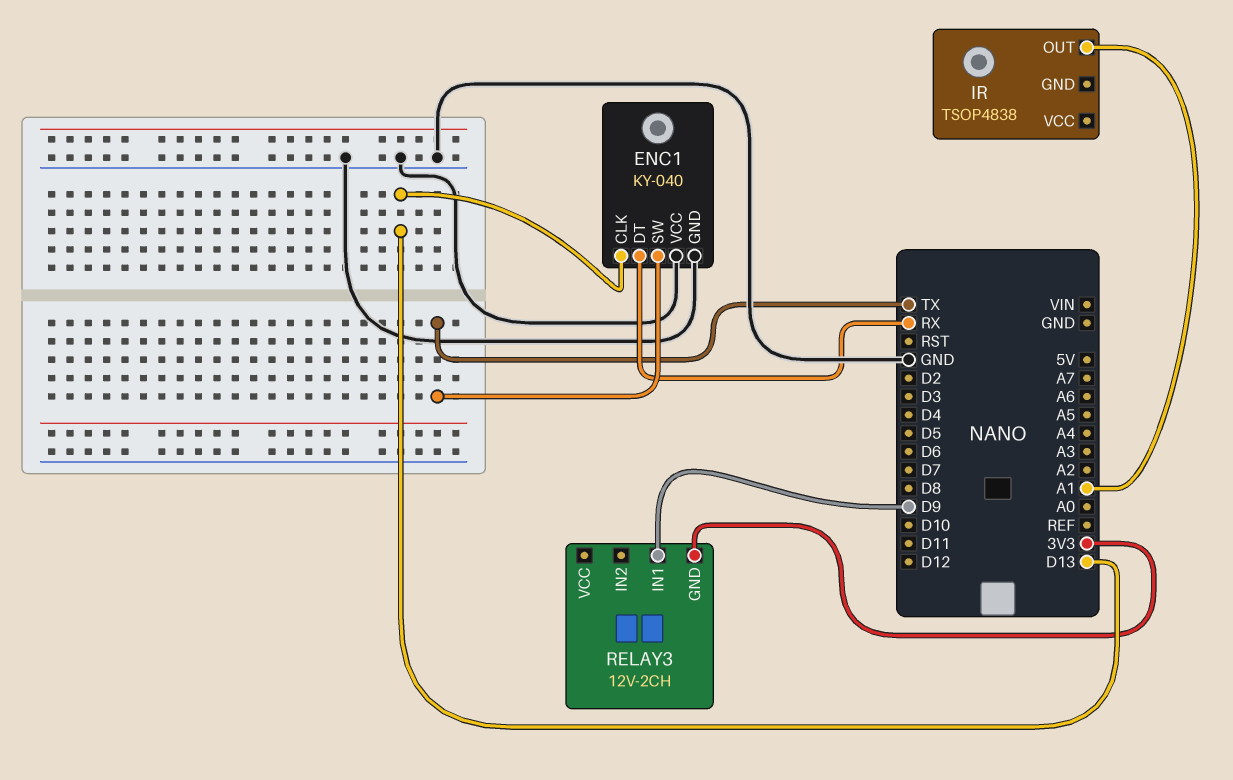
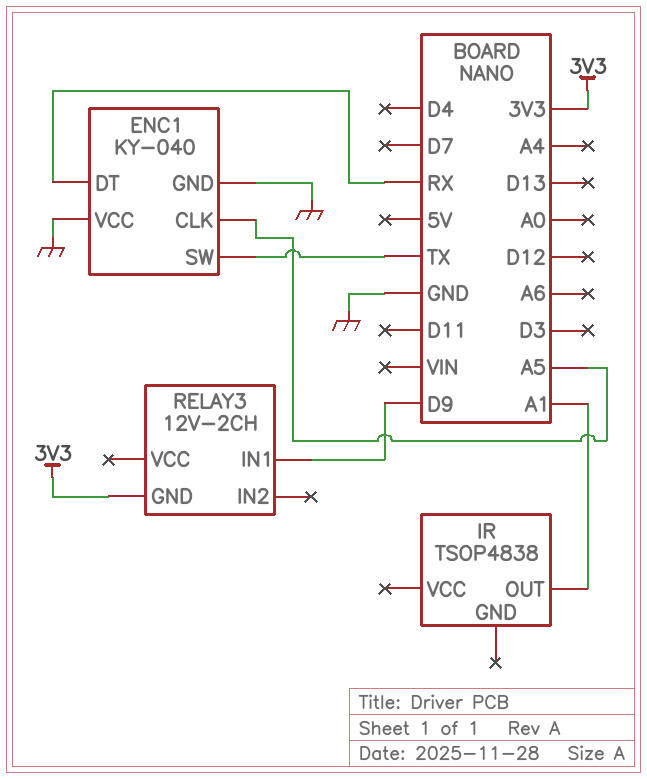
ENC1 pin CLK: D13 -> A5

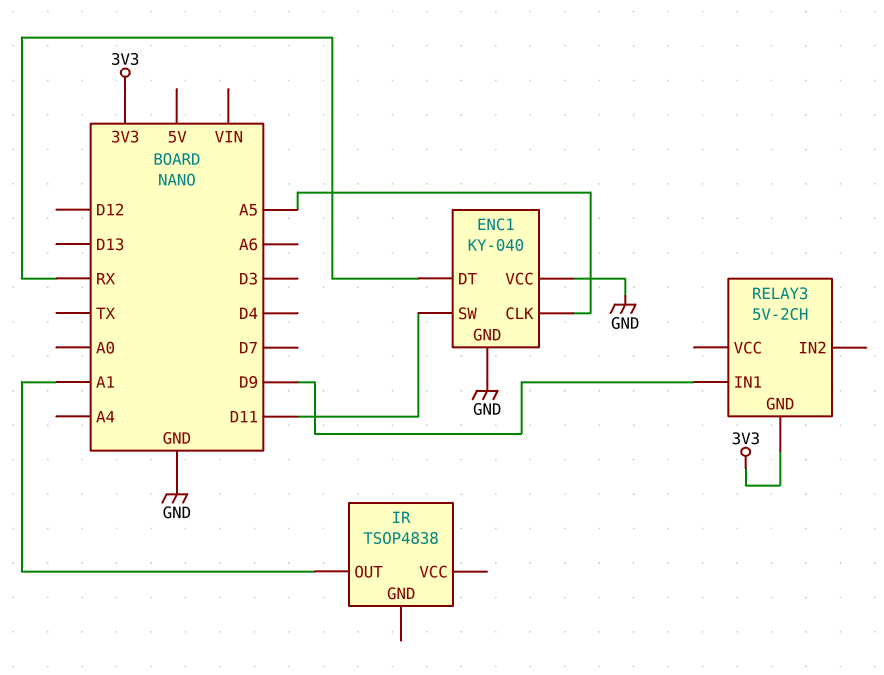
ENC1 pin SW: TX -> D11
RELAY3: 12V-2CH -> 5V-2CH

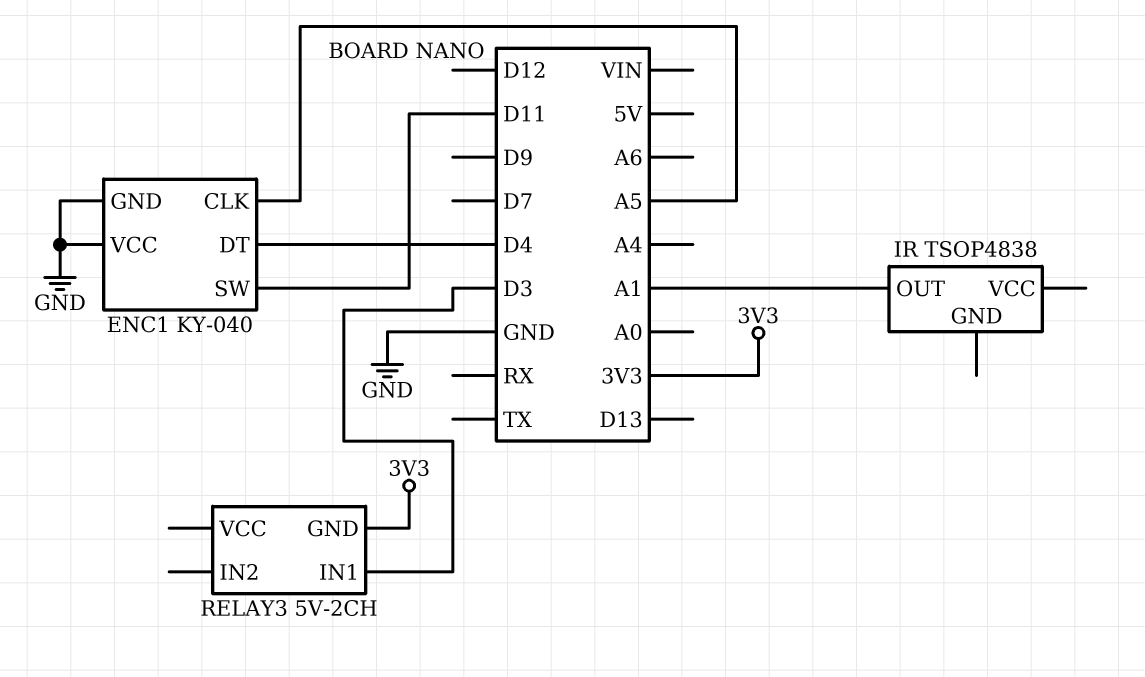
ENC1 pin DT: RX -> D4
RELAY3 pin IN1: D9 -> D3

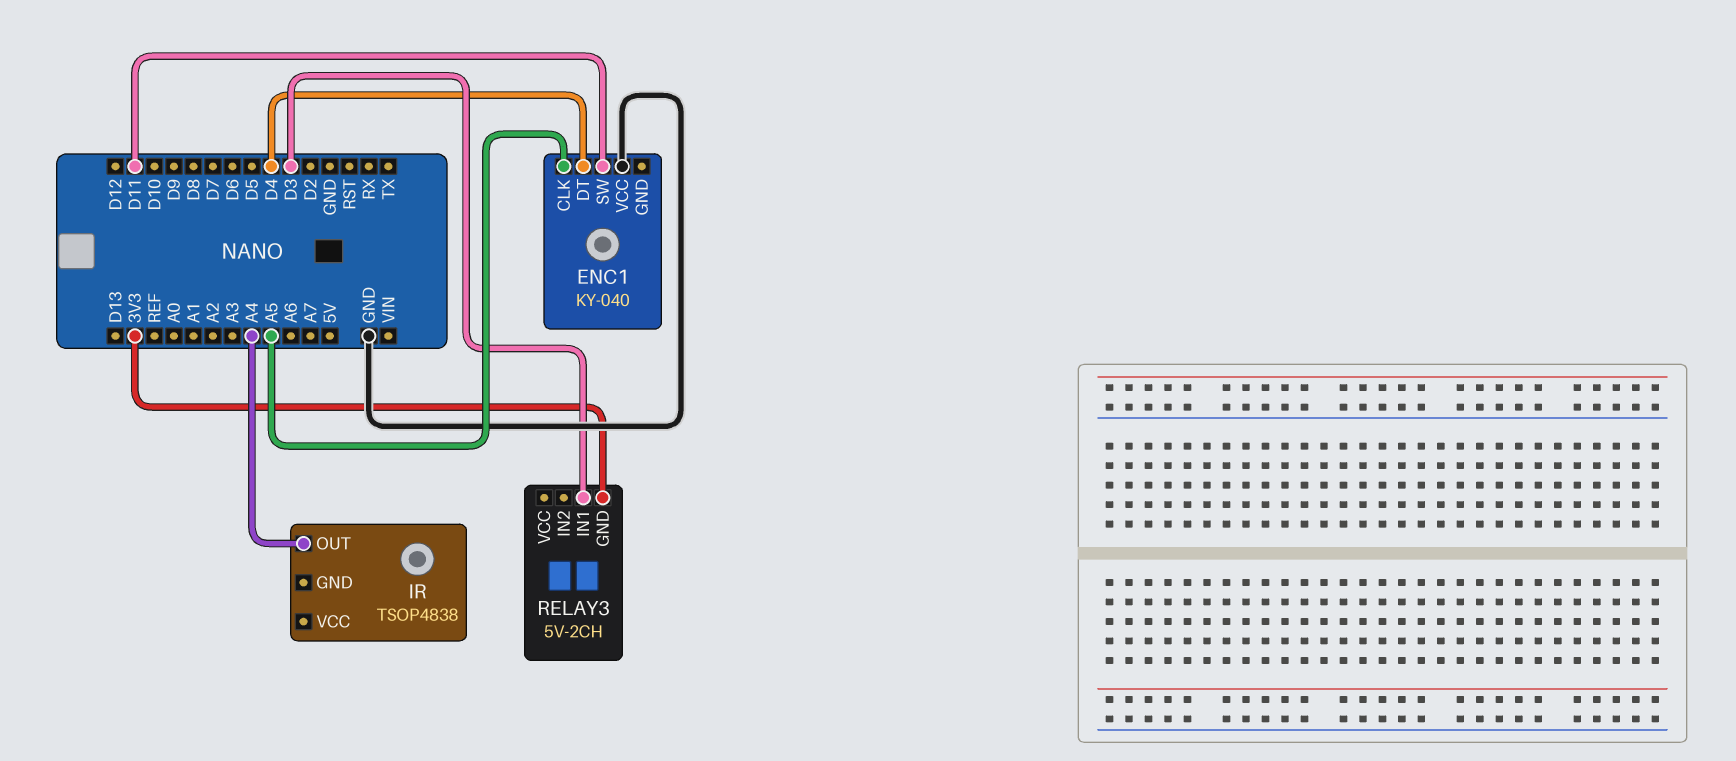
ENC1 pin GND: GND -> none
IR pin OUT: A1 -> A4

